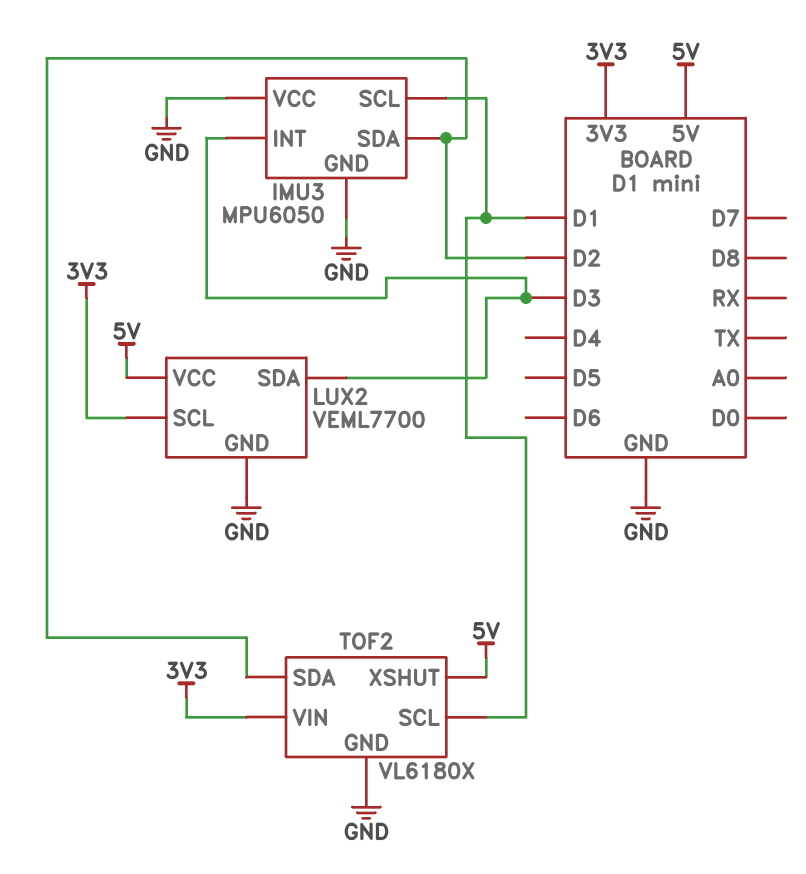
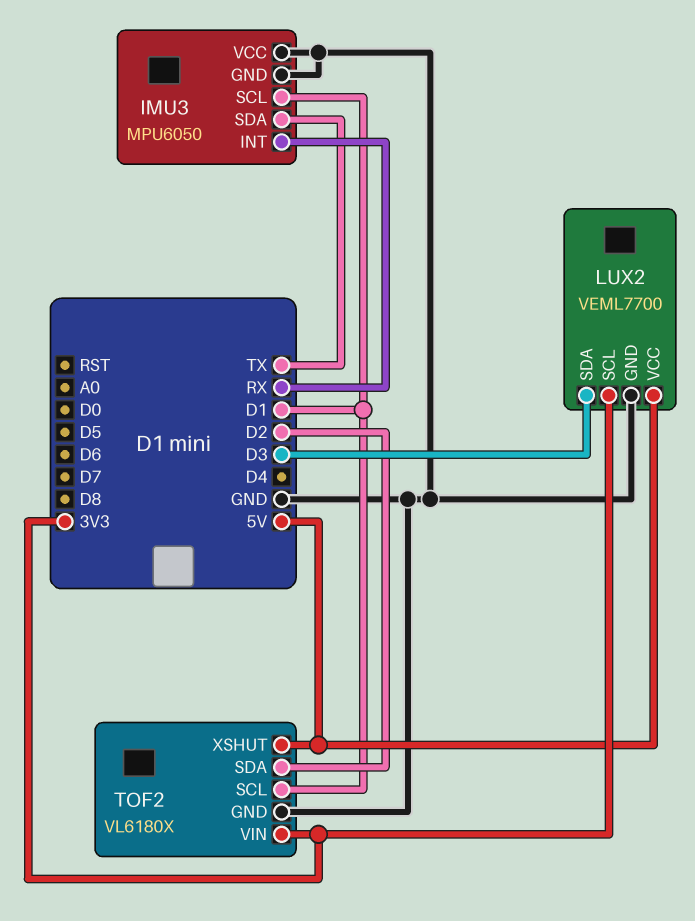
IMU3 pin INT: D3 -> RX
IMU3 pin SDA: D2 -> TX

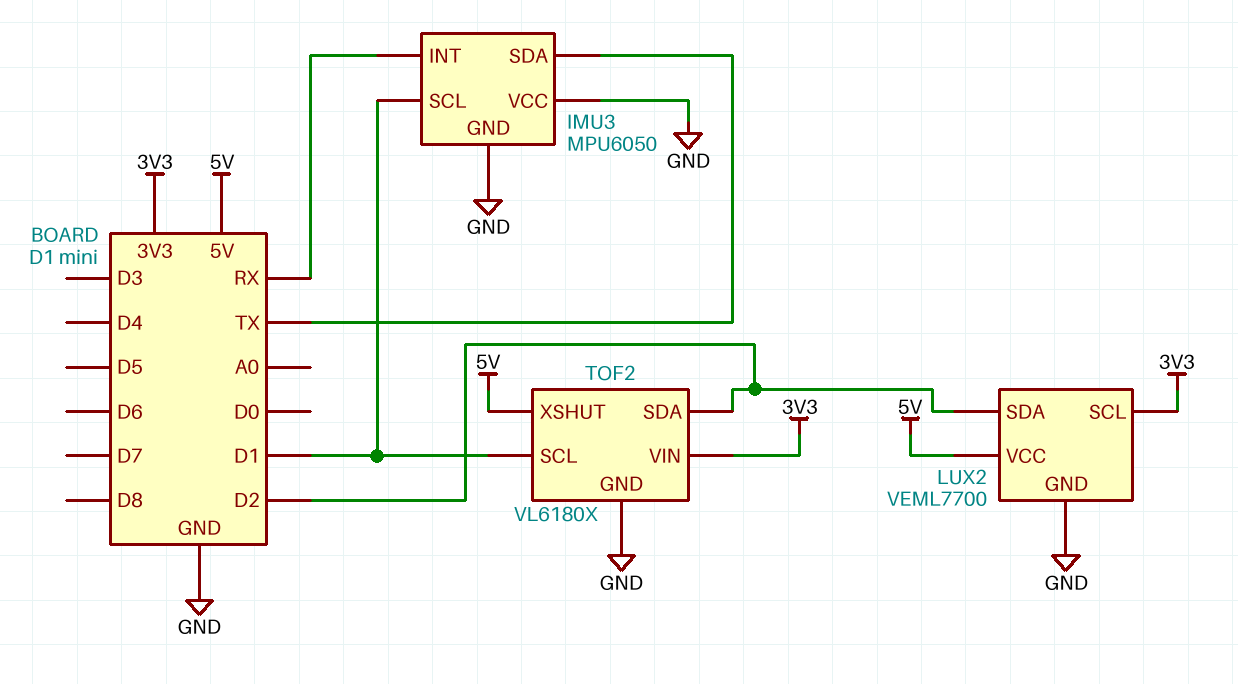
LUX2 pin SDA: D3 -> D2

